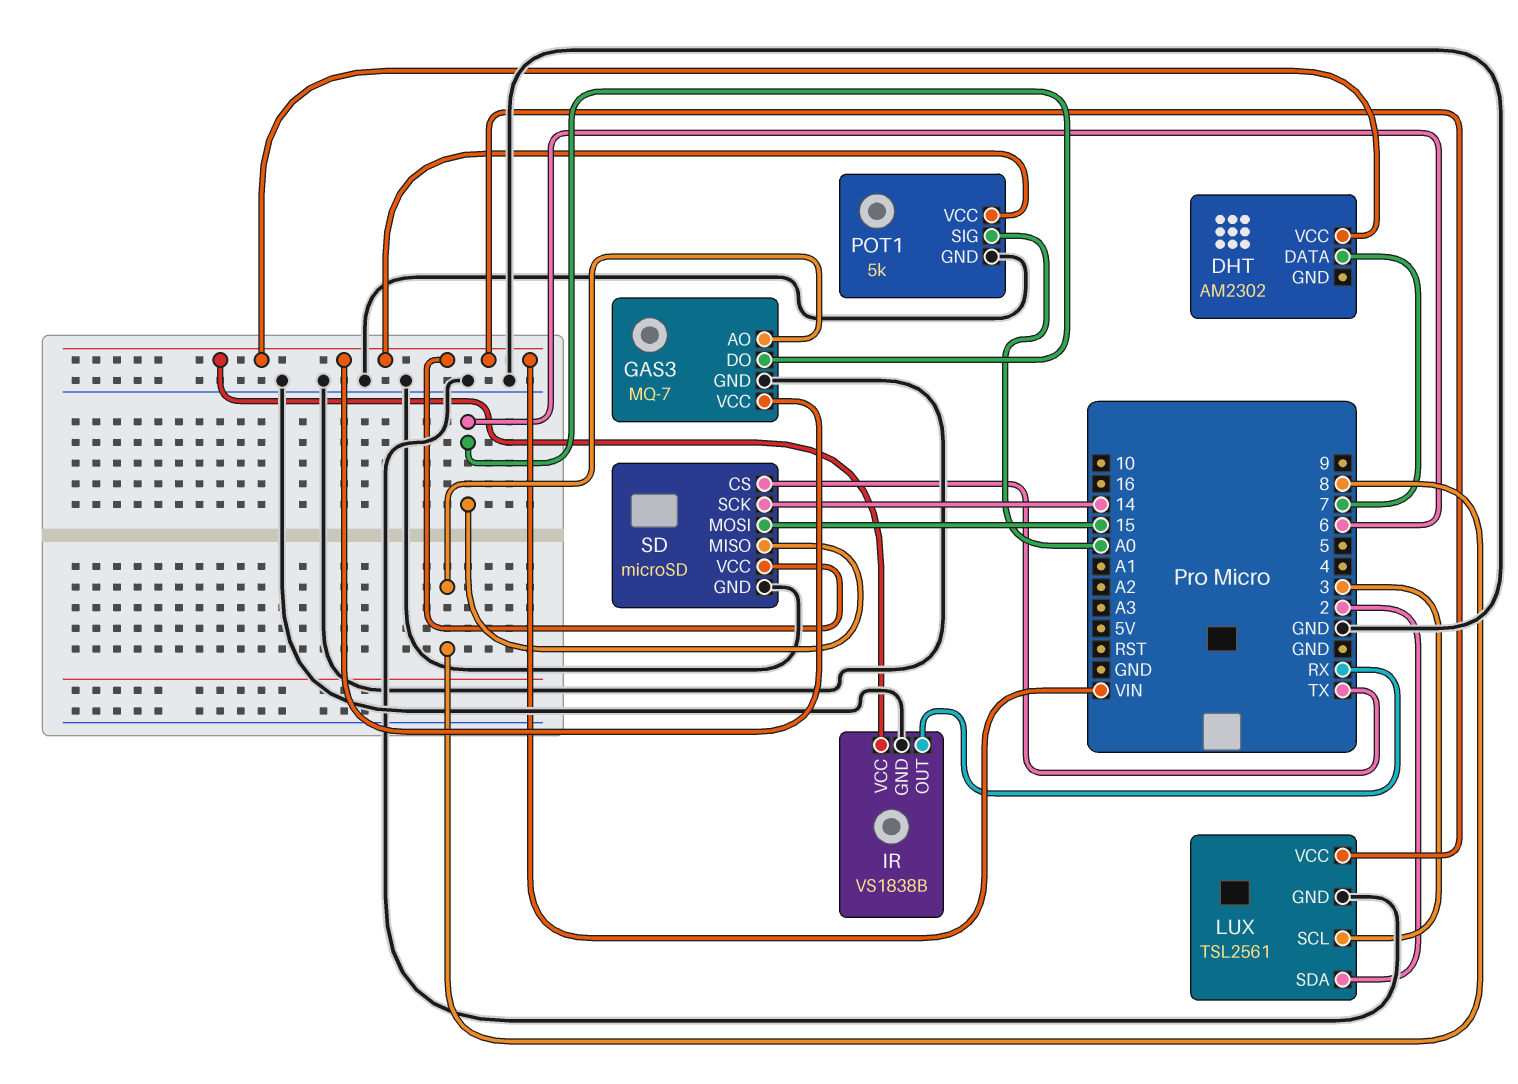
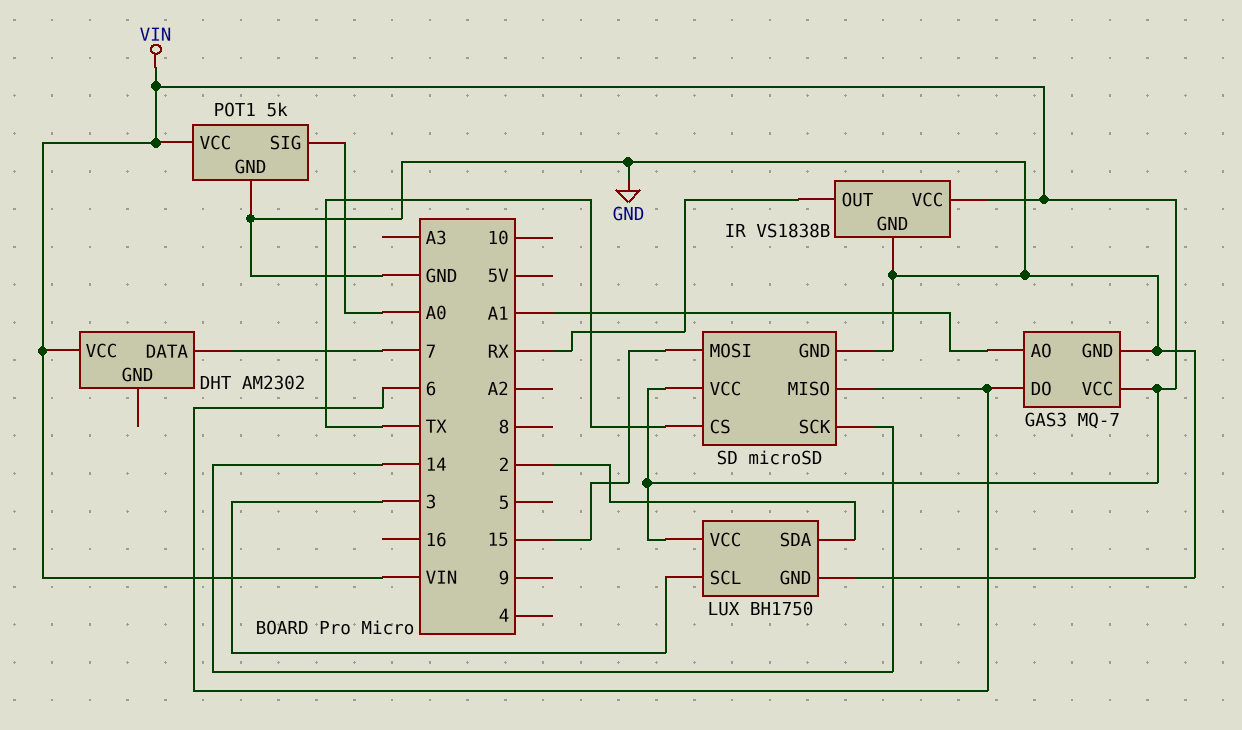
GAS3 pin AO: 8 -> A1
LUX: TSL2561 -> BH1750

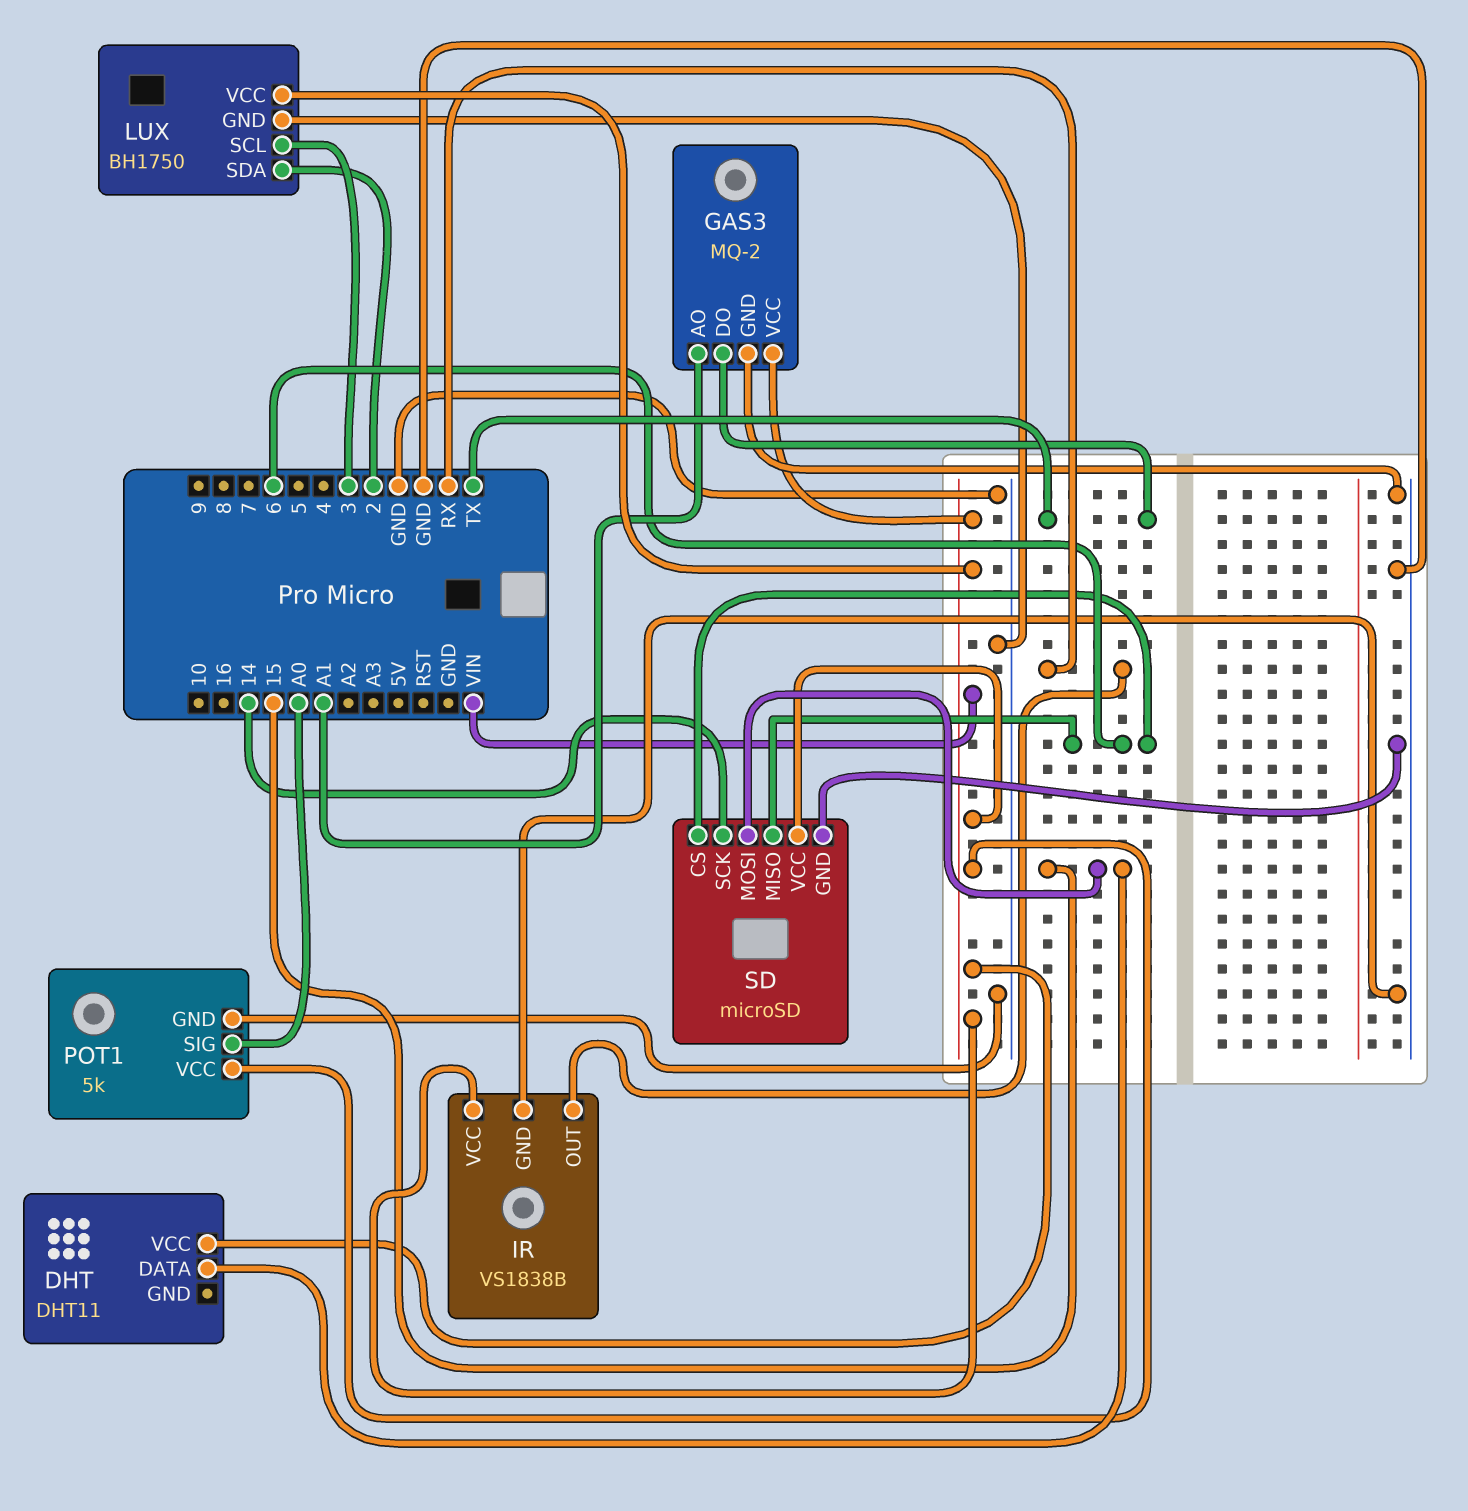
DHT: AM2302 -> DHT11
DHT pin DATA: 7 -> 15
GAS3: MQ-7 -> MQ-2
GAS3 pin DO: 6 -> TX
SD pin CS: TX -> 6

